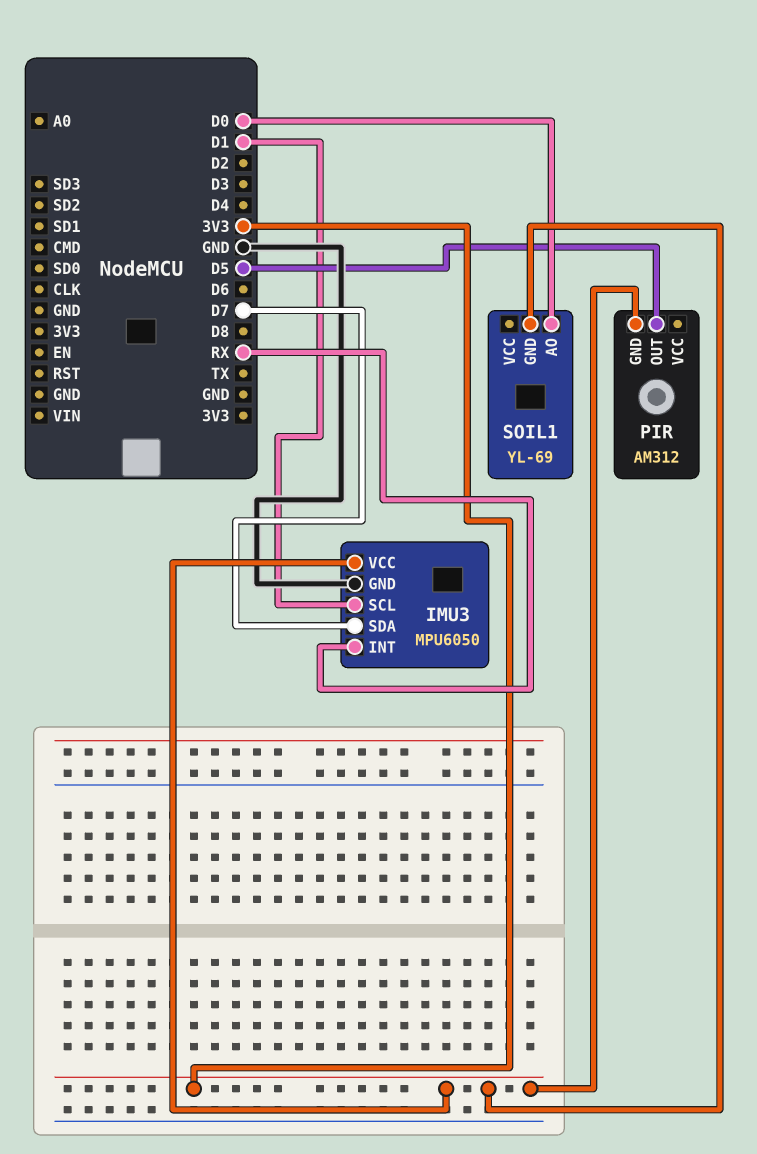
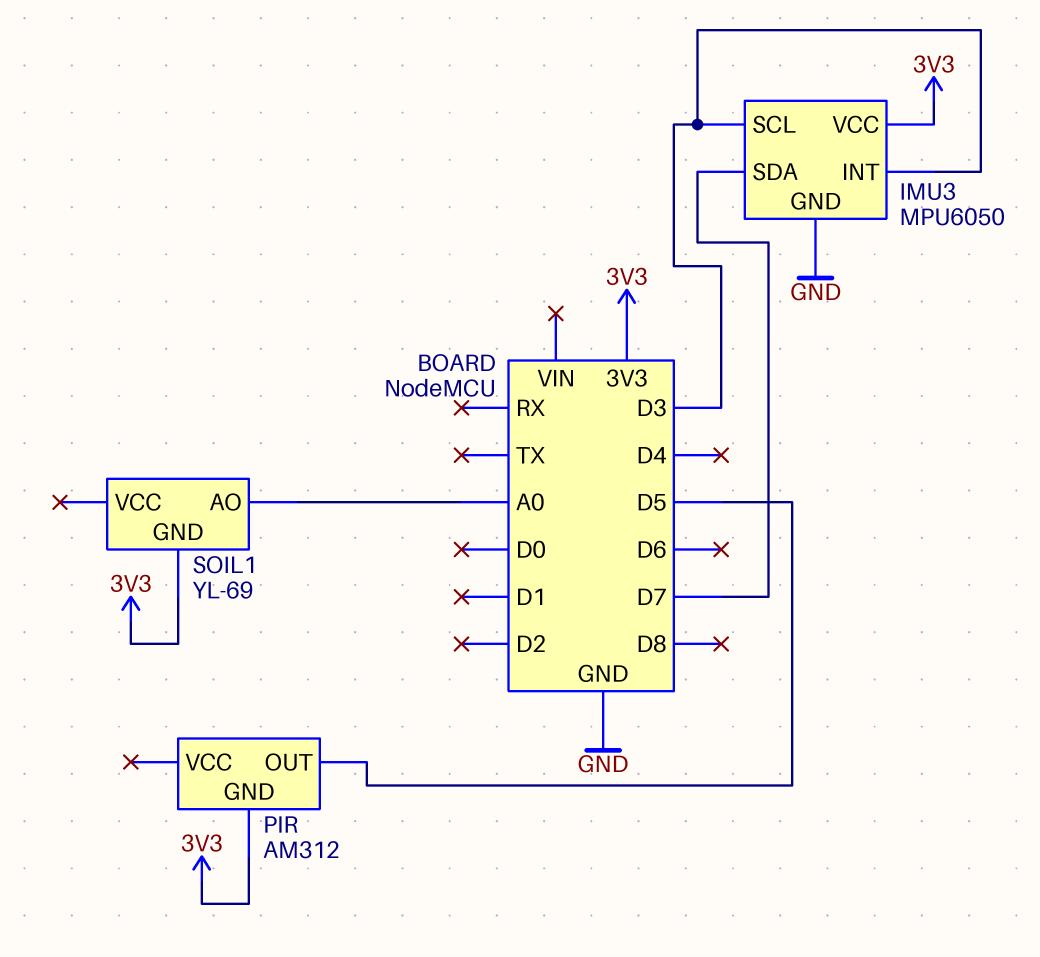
IMU3 pin INT: RX -> D3
IMU3 pin SCL: D1 -> D3
SOIL1 pin AO: D0 -> A0

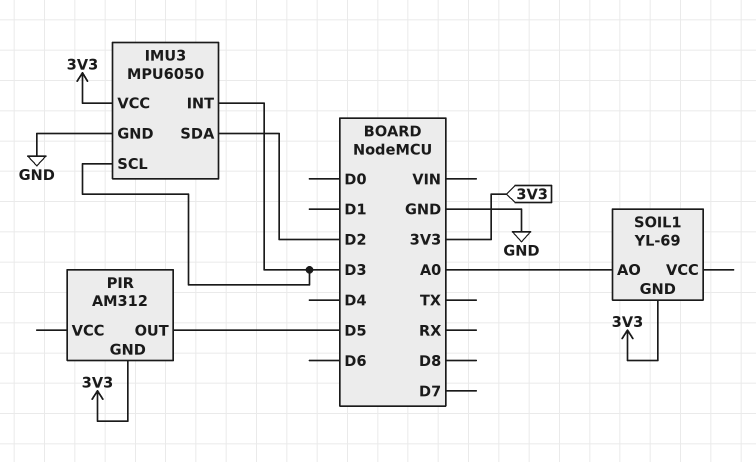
IMU3 pin SDA: D7 -> D2

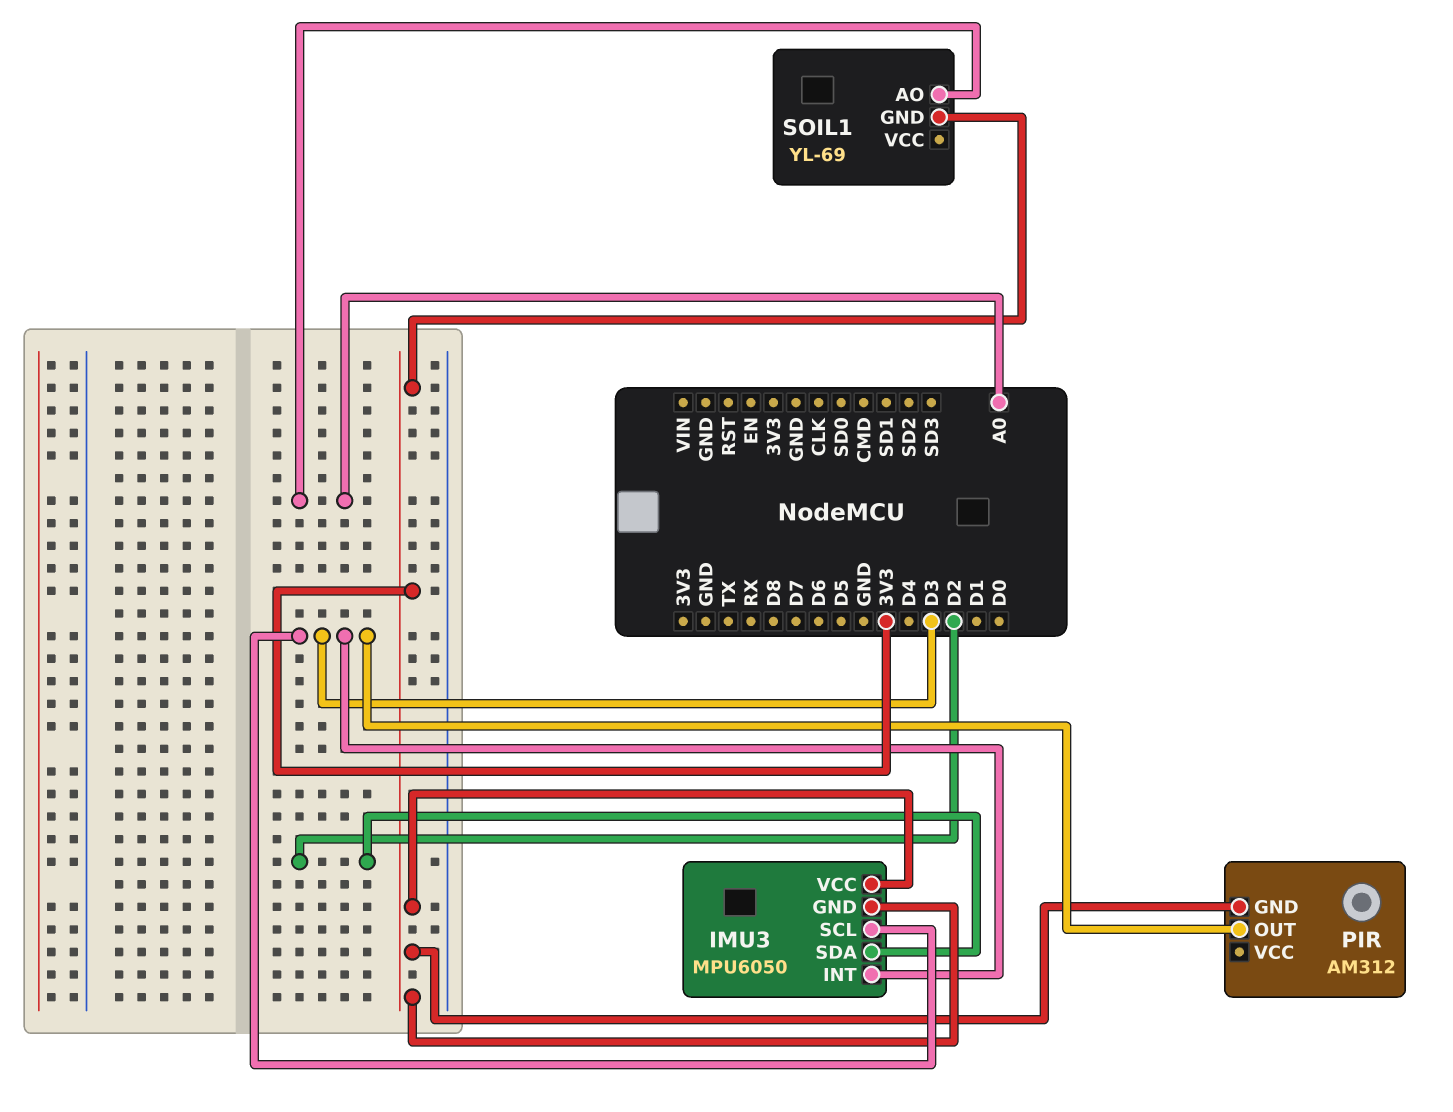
IMU3 pin GND: GND -> 3V3
PIR pin OUT: D5 -> D3

